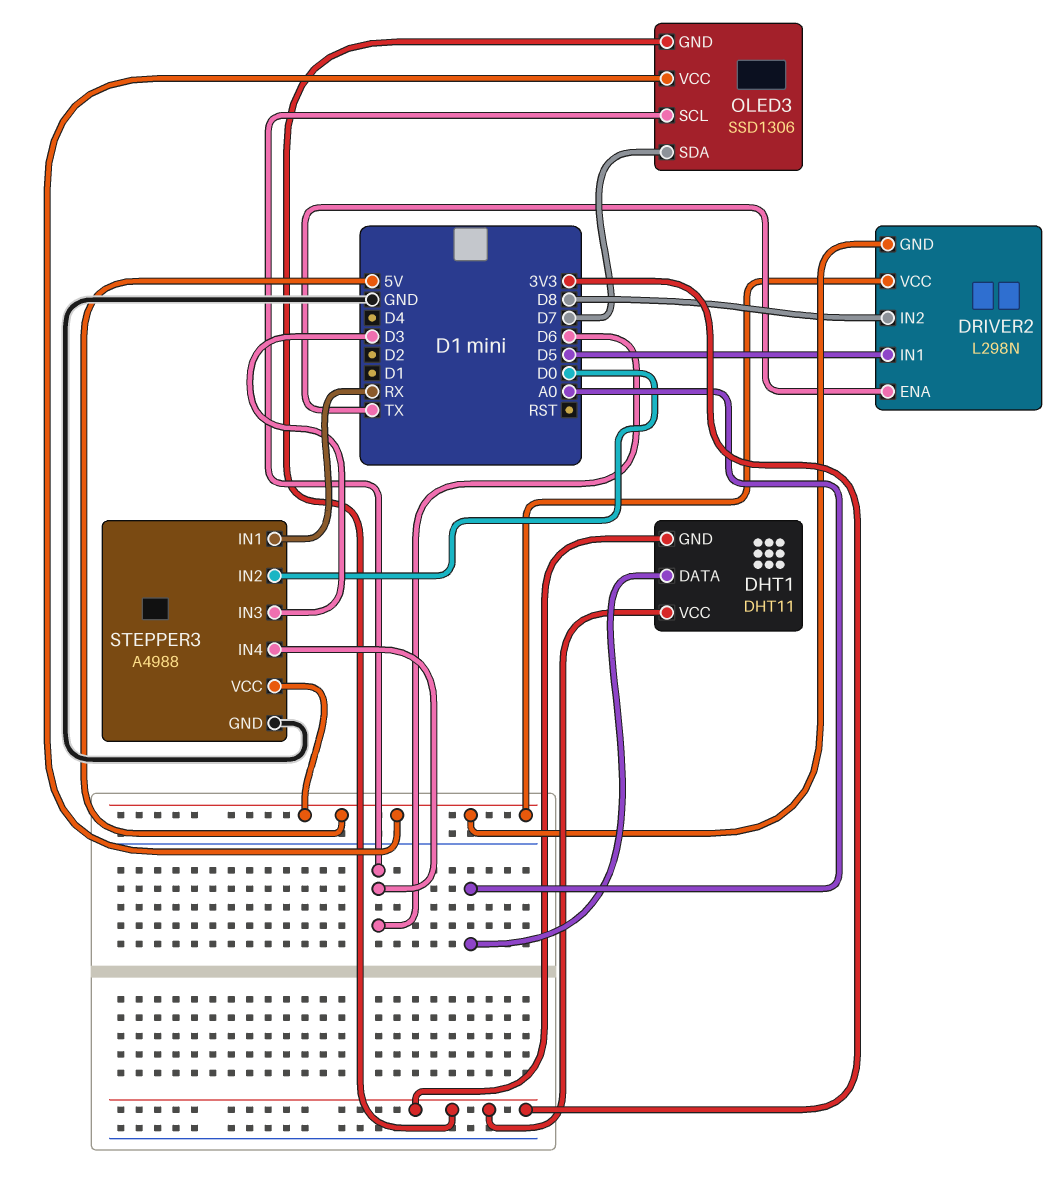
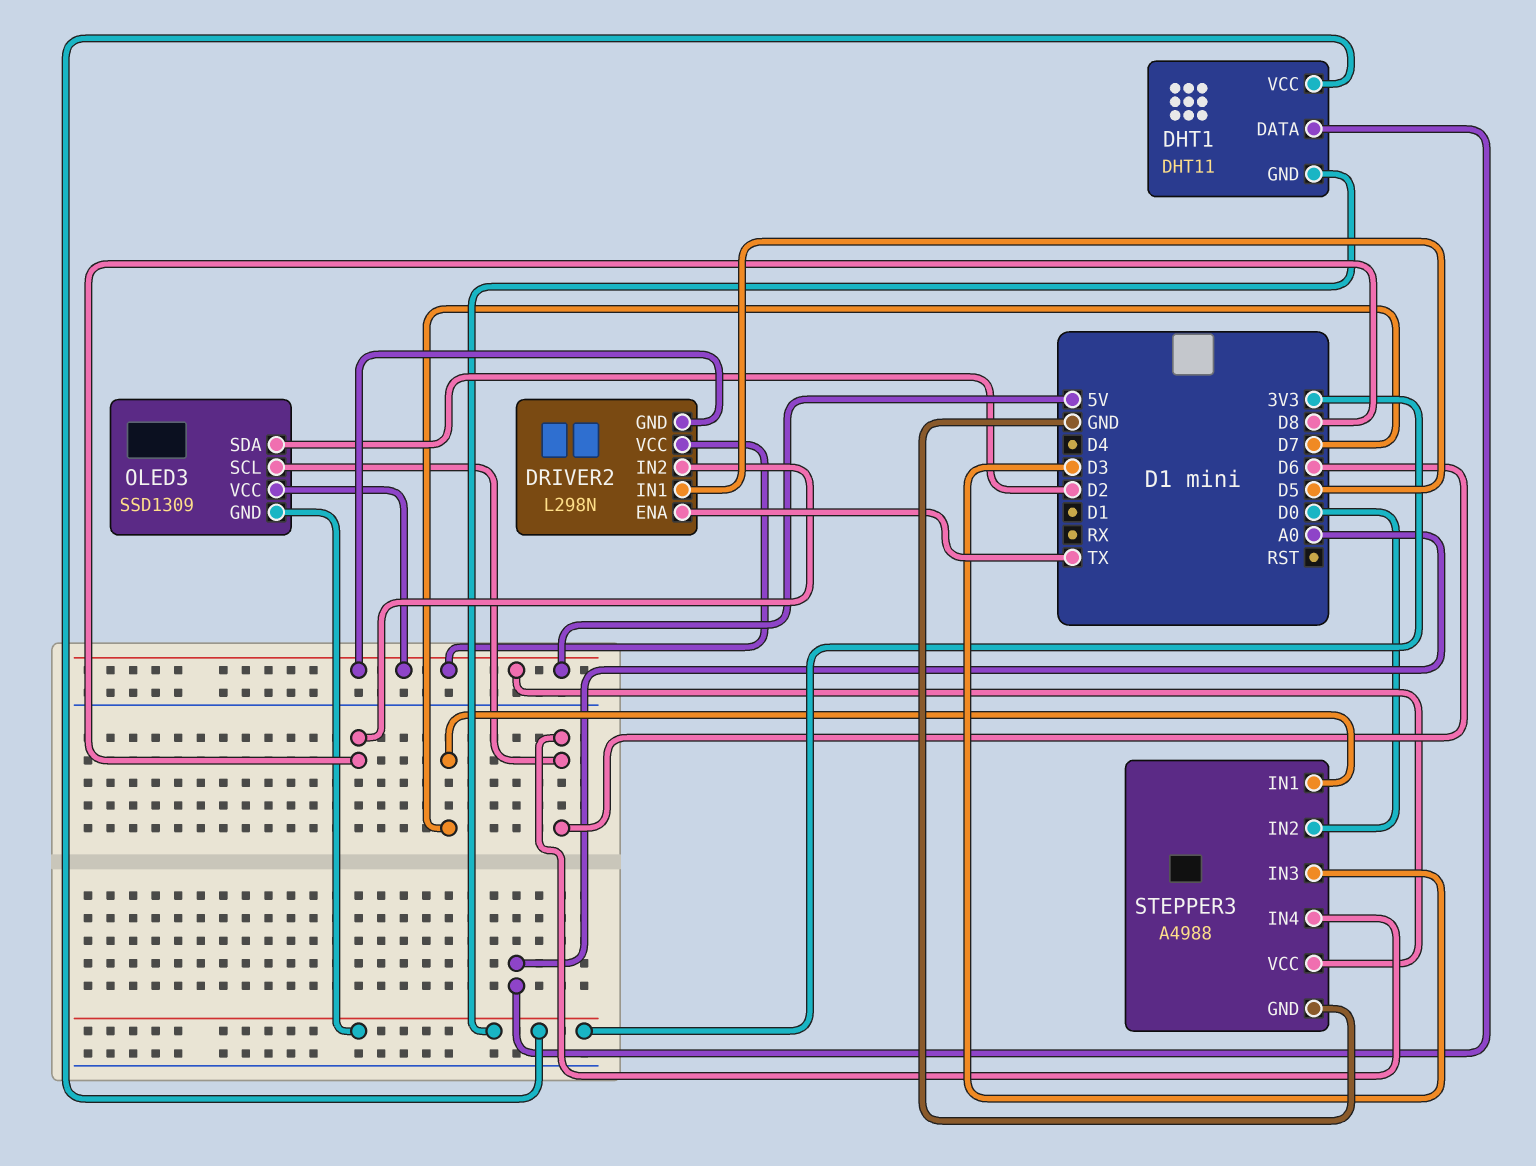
OLED3: SSD1306 -> SSD1309
OLED3 pin SDA: D7 -> D2
STEPPER3 pin IN1: RX -> D7

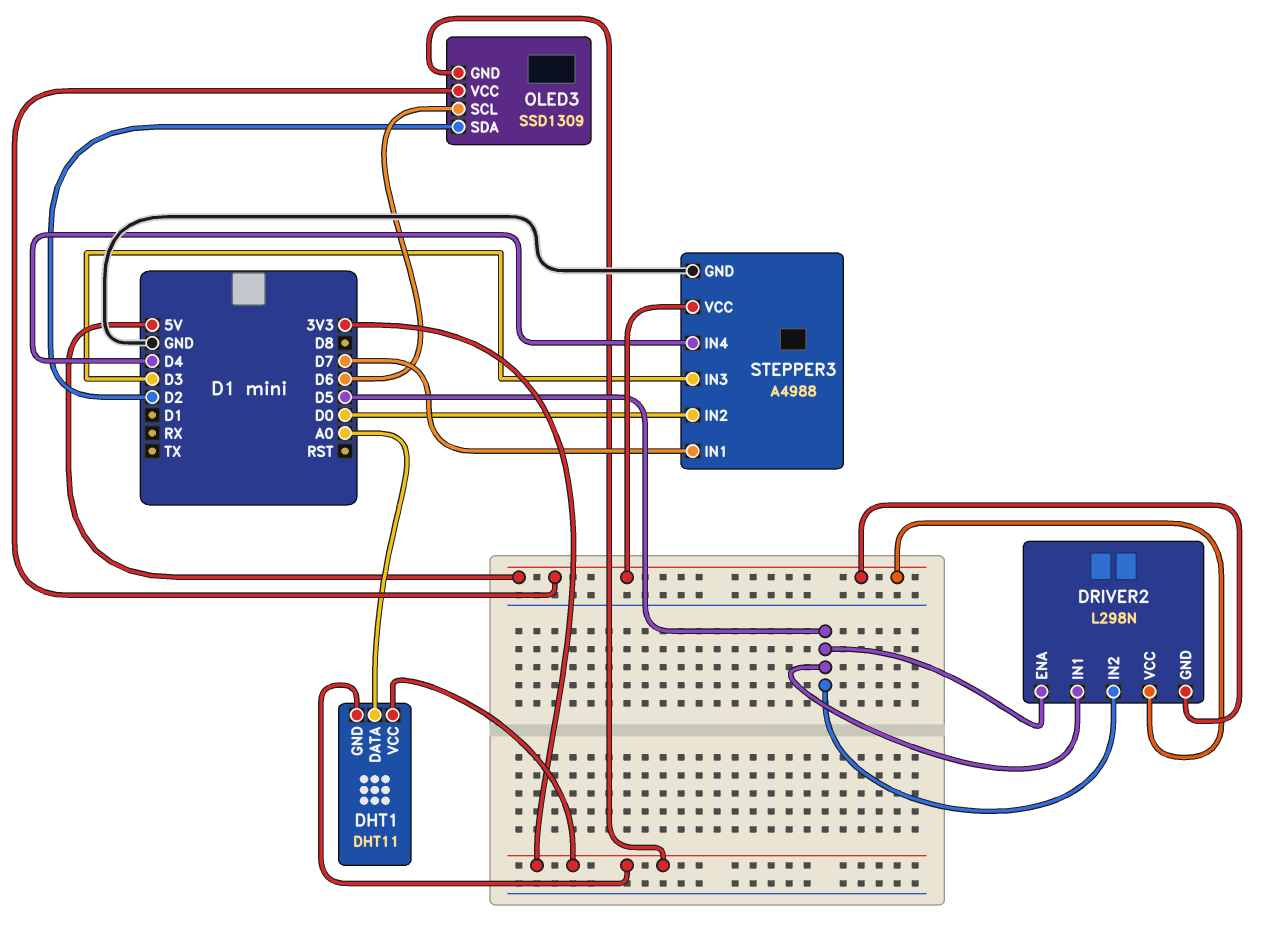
DRIVER2 pin ENA: TX -> D5
DRIVER2 pin IN2: D8 -> D5
STEPPER3 pin IN4: D6 -> D4

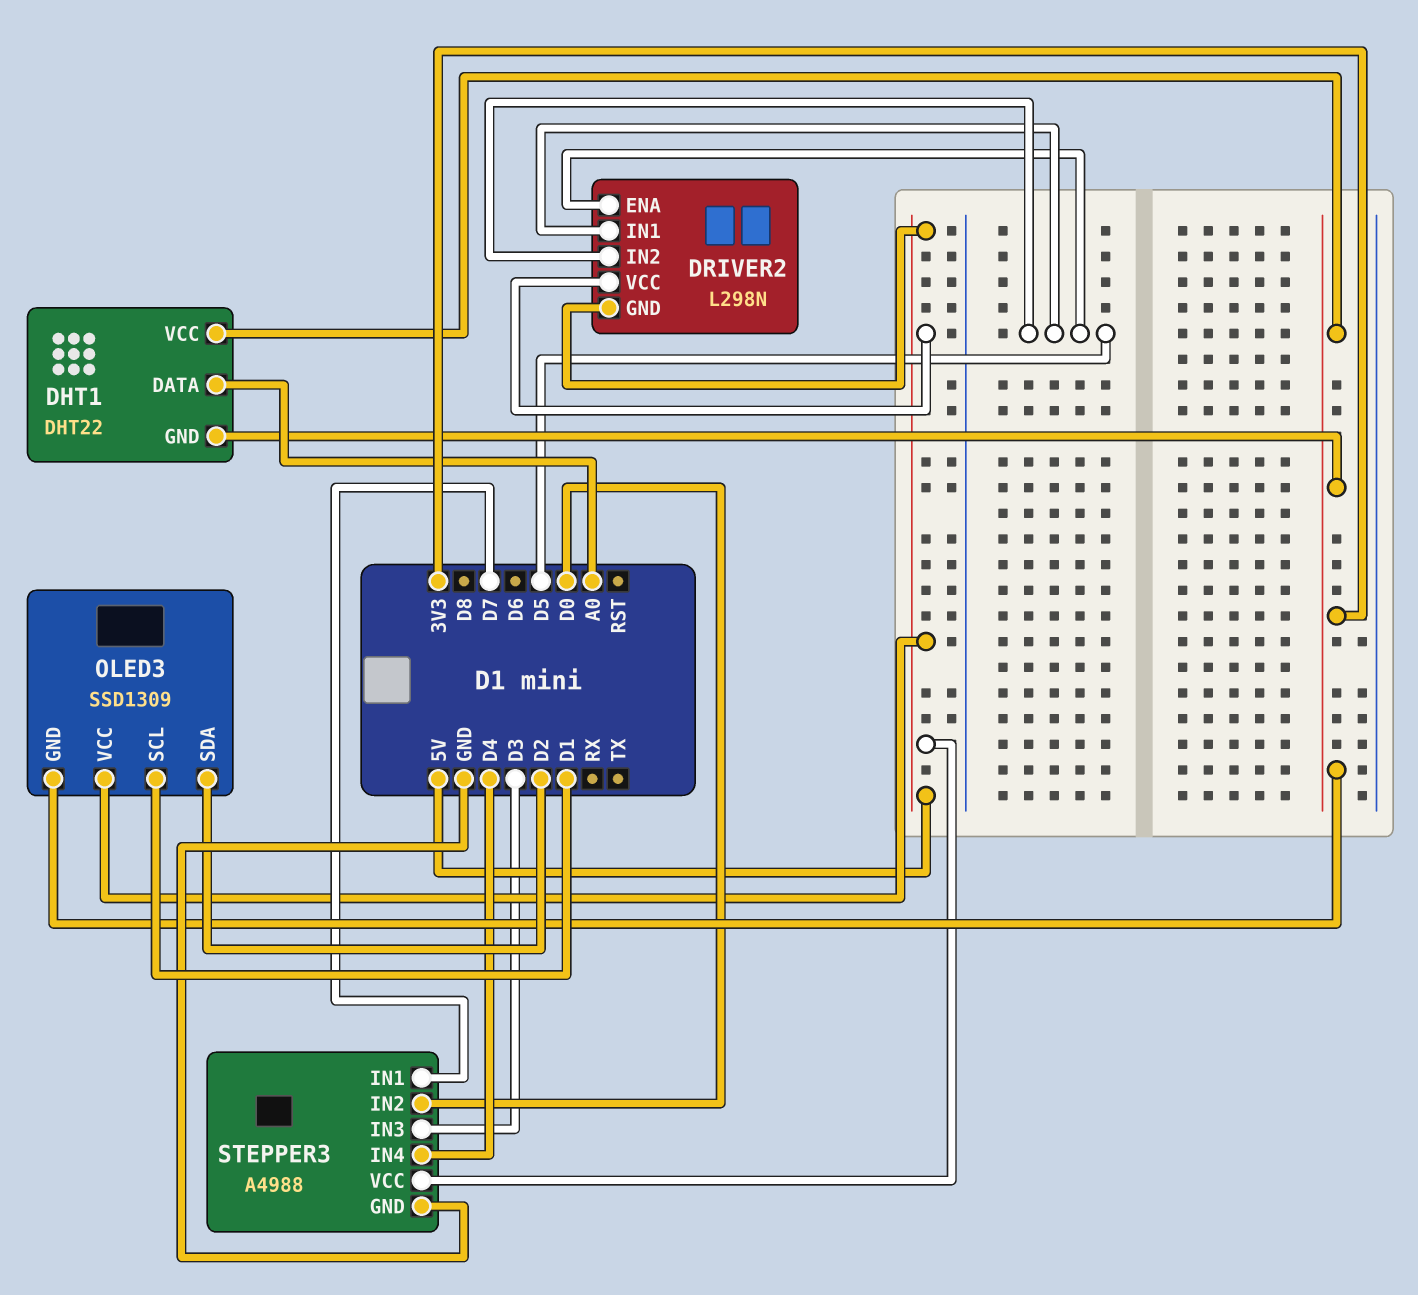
DHT1: DHT11 -> DHT22
OLED3 pin SCL: D6 -> D1

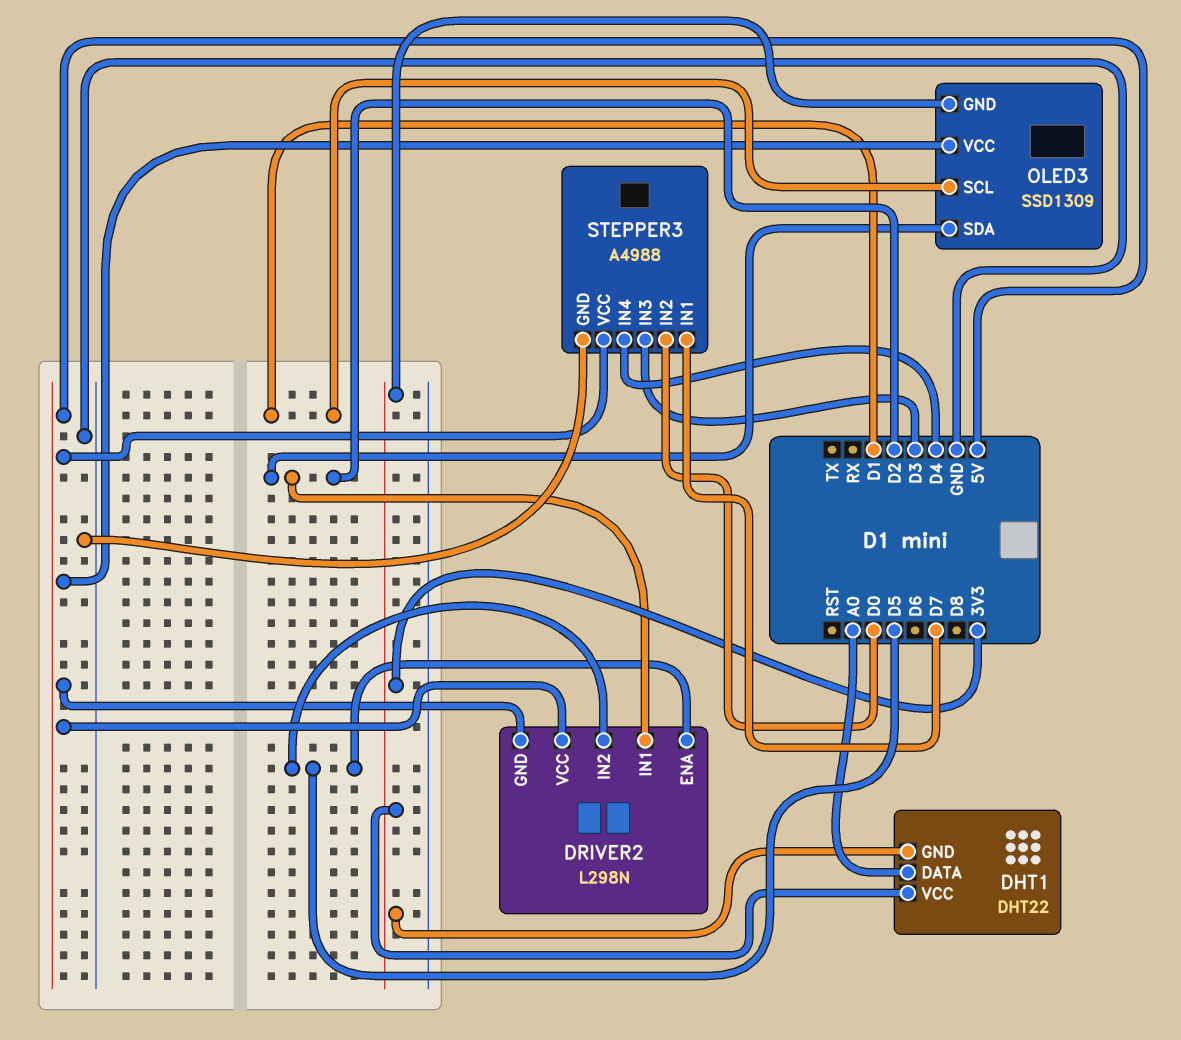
DRIVER2 pin IN1: D5 -> D2

